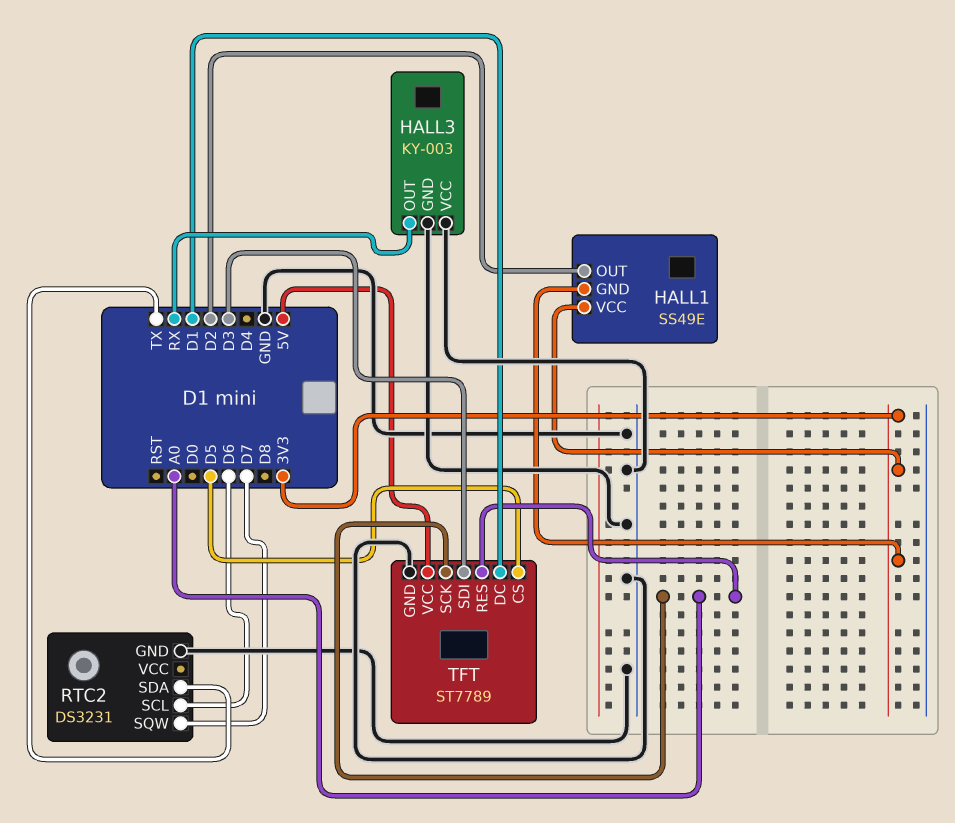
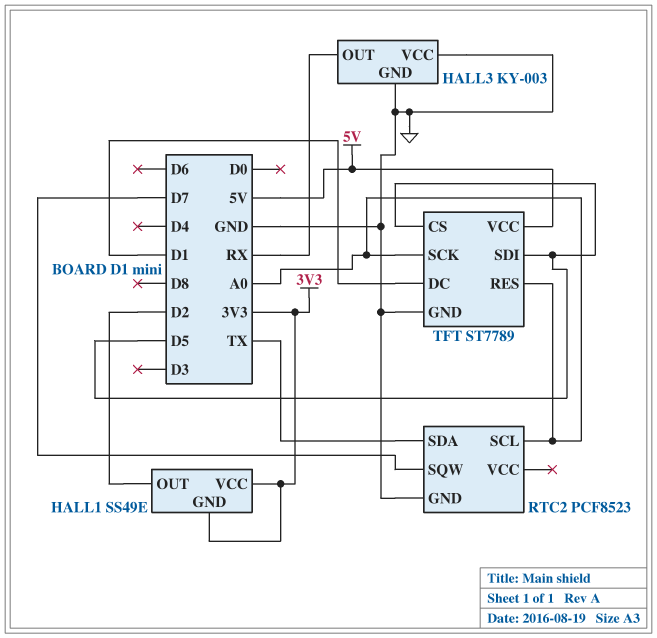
RTC2: DS3231 -> PCF8523
RTC2 pin SCL: D6 -> A0
TFT pin SDI: D3 -> D5

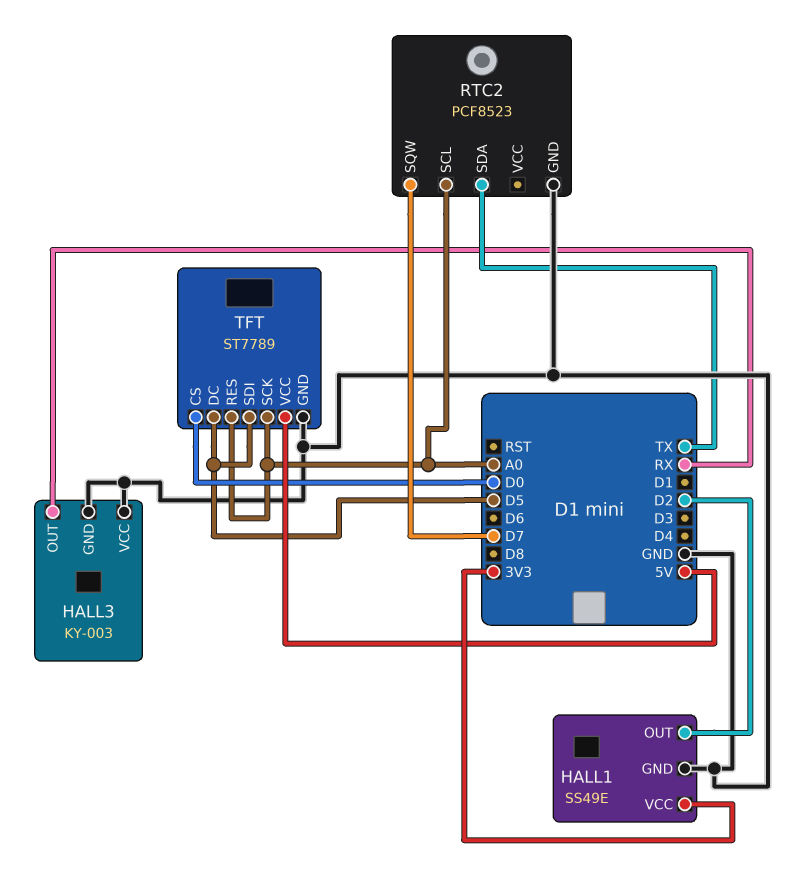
HALL1 pin GND: 3V3 -> GND
TFT pin CS: D5 -> D0
TFT pin DC: D1 -> D5

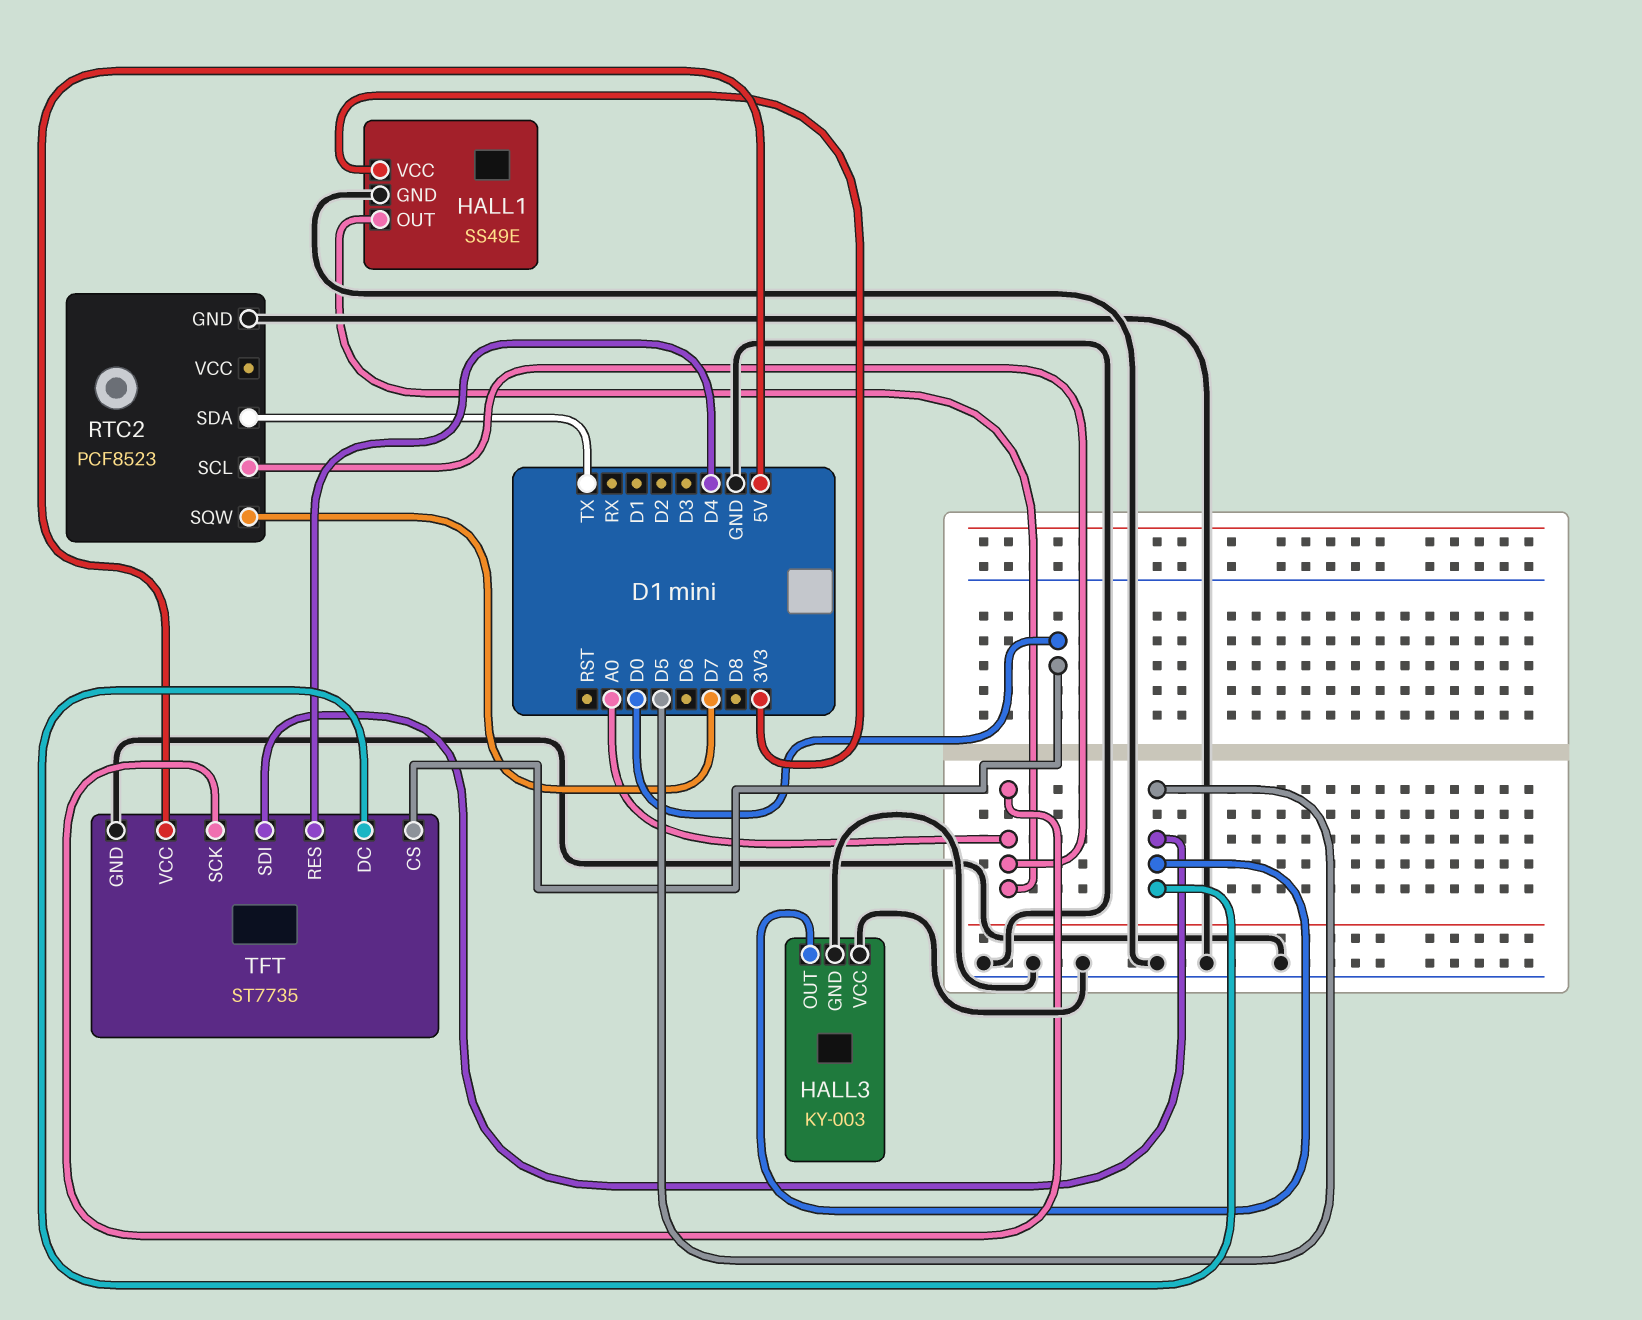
HALL1 pin OUT: D2 -> A0
HALL3 pin OUT: RX -> D5
TFT: ST7789 -> ST7735
TFT pin RES: A0 -> D4

